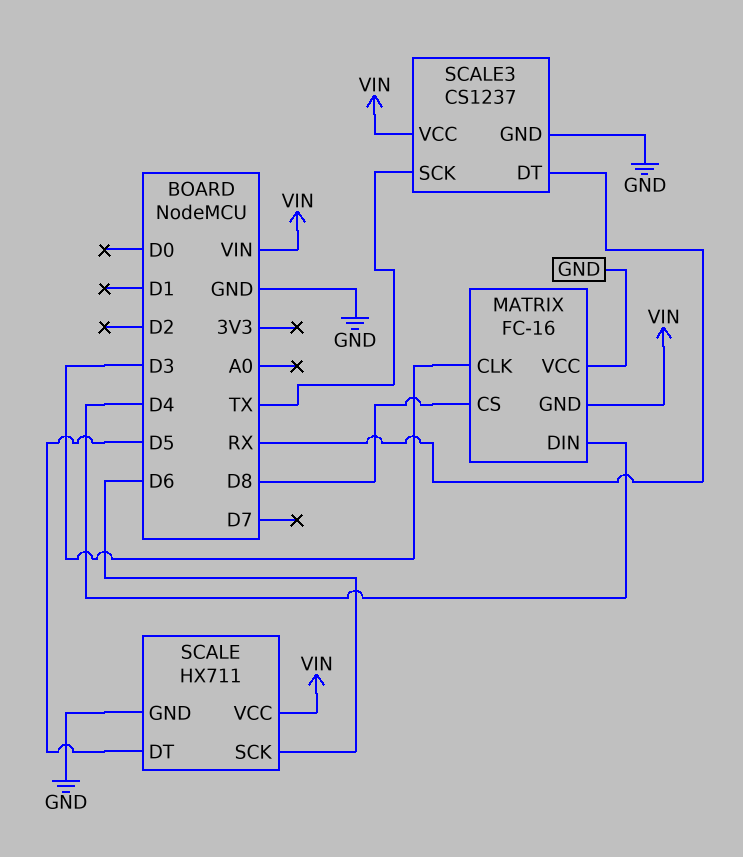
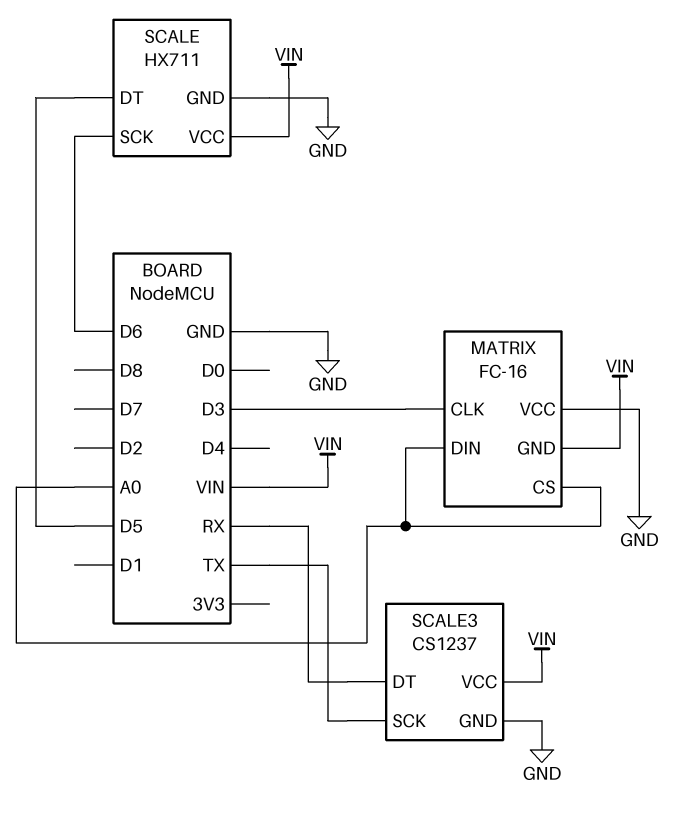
MATRIX pin CS: D8 -> A0
MATRIX pin DIN: D4 -> A0

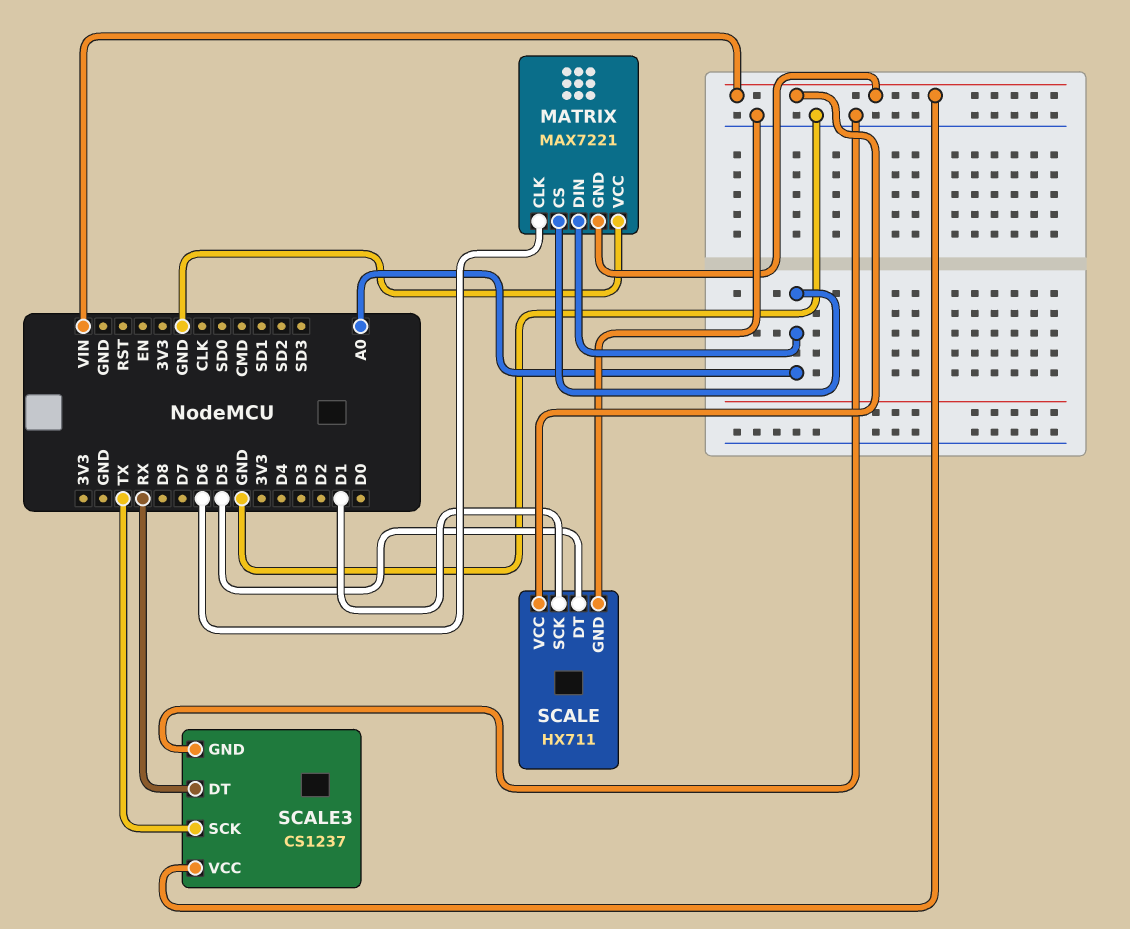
MATRIX: FC-16 -> MAX7221
MATRIX pin CLK: D3 -> D6
SCALE pin SCK: D6 -> D1

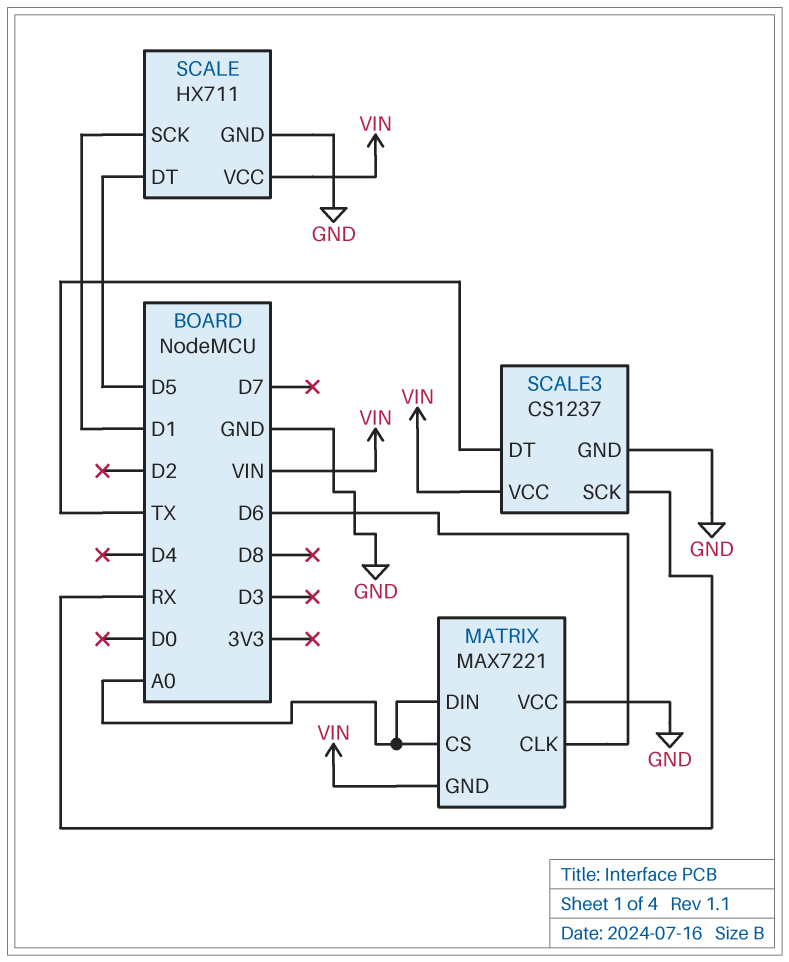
SCALE3 pin DT: RX -> TX
SCALE3 pin SCK: TX -> RX

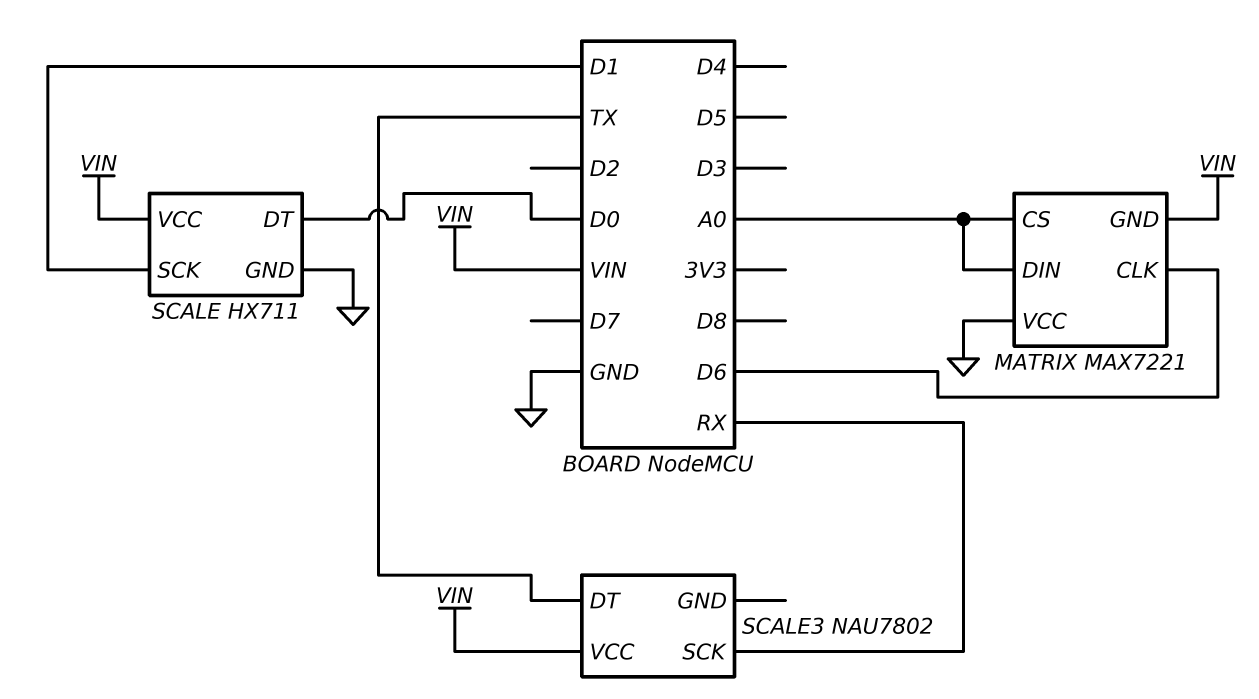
SCALE pin DT: D5 -> D0
SCALE3: CS1237 -> NAU7802
SCALE3 pin GND: GND -> none

